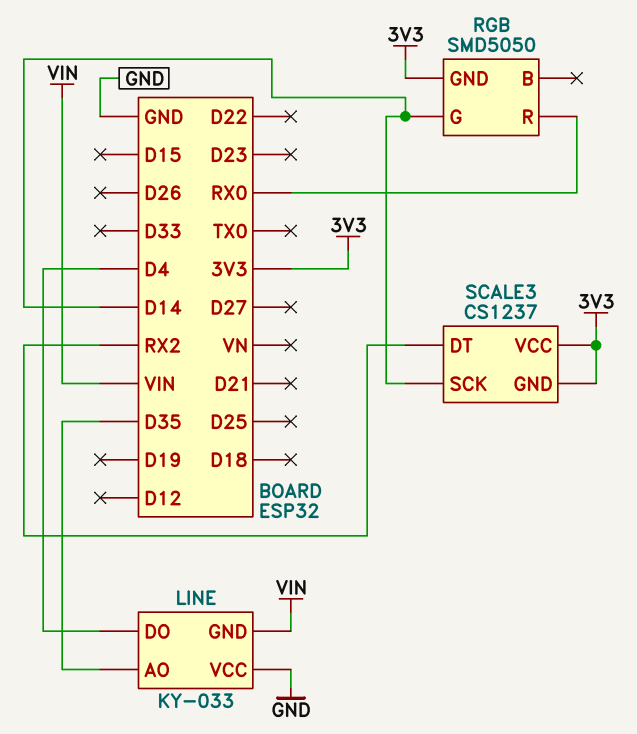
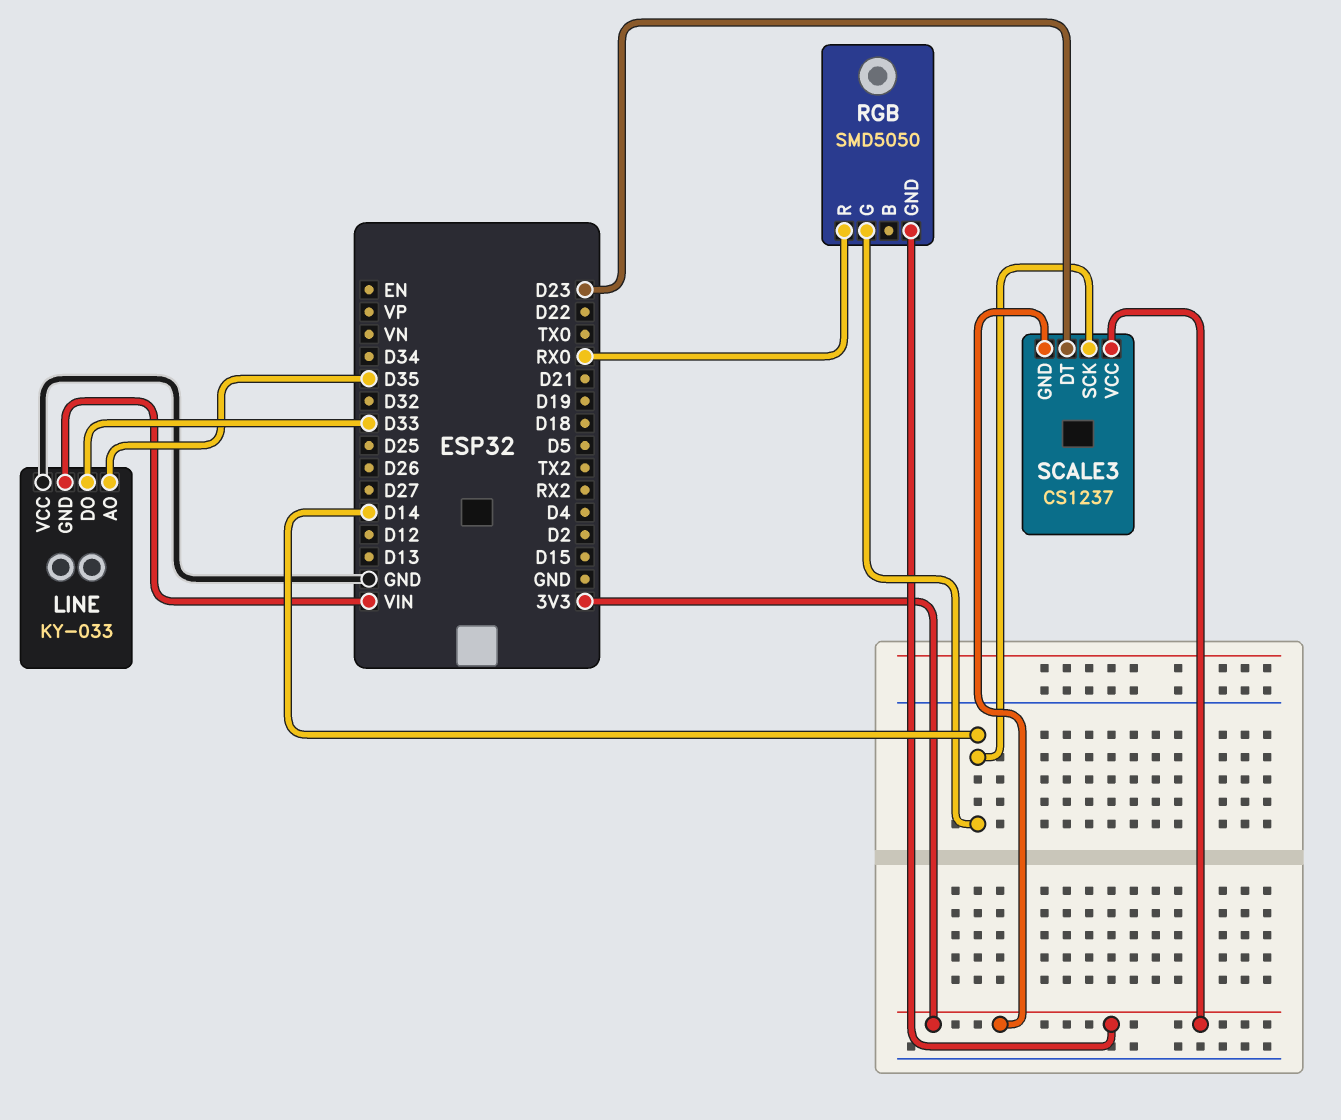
LINE pin DO: D4 -> D33
SCALE3 pin DT: RX2 -> D23

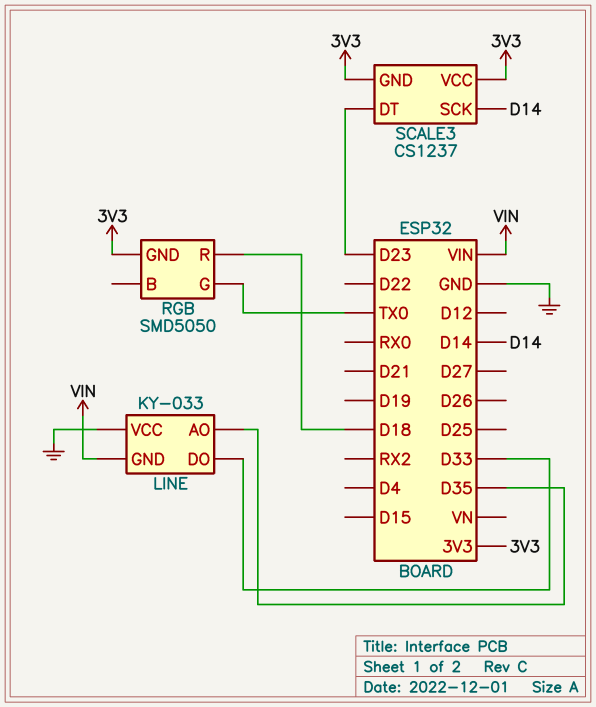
RGB pin G: D14 -> TX0
RGB pin R: RX0 -> D18

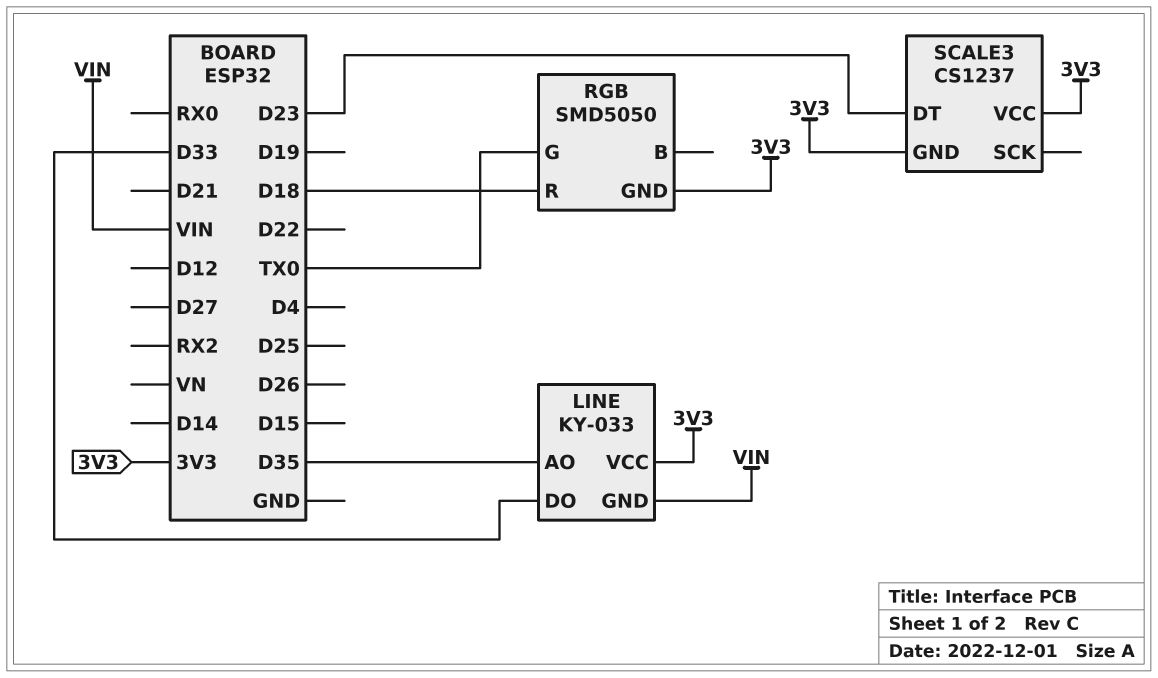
LINE pin VCC: GND -> 3V3
SCALE3 pin SCK: D14 -> none

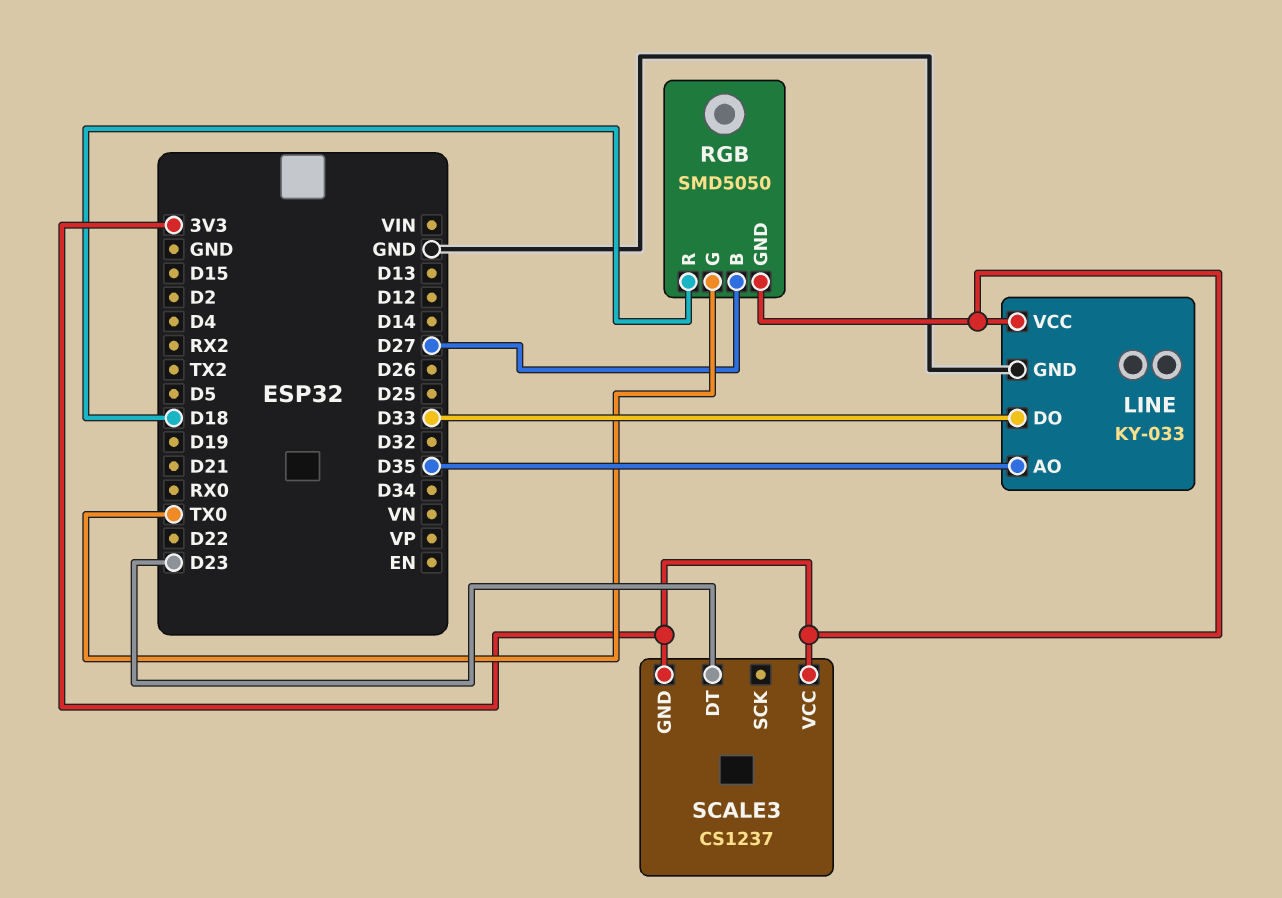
LINE pin GND: VIN -> GND
RGB pin B: none -> D27

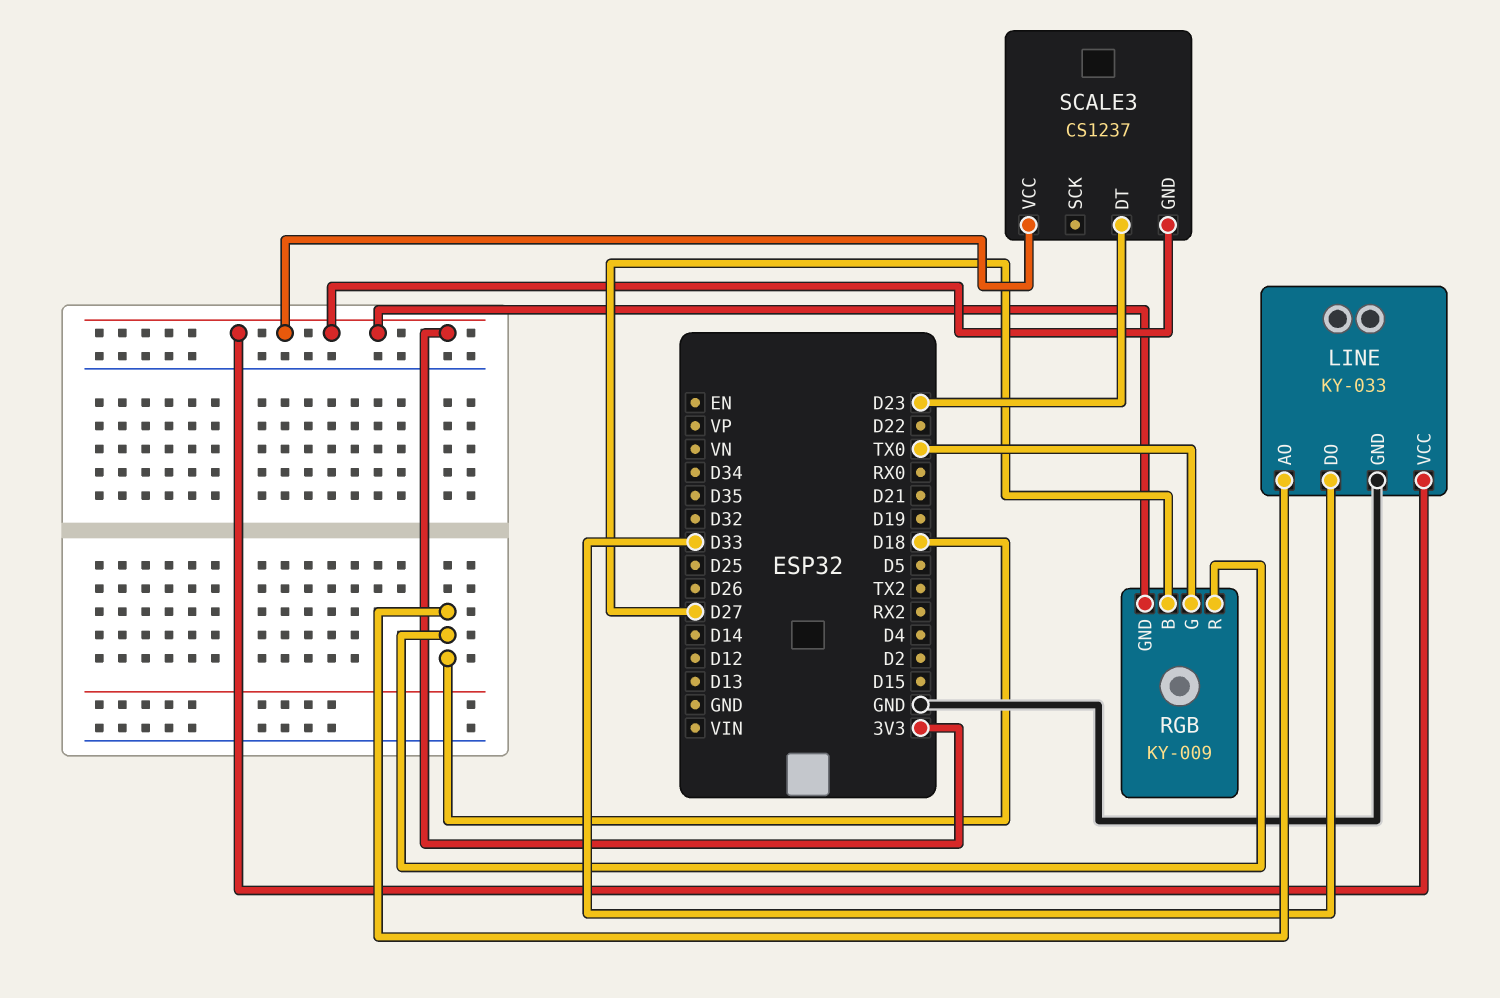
LINE pin AO: D35 -> D18
RGB: SMD5050 -> KY-009

